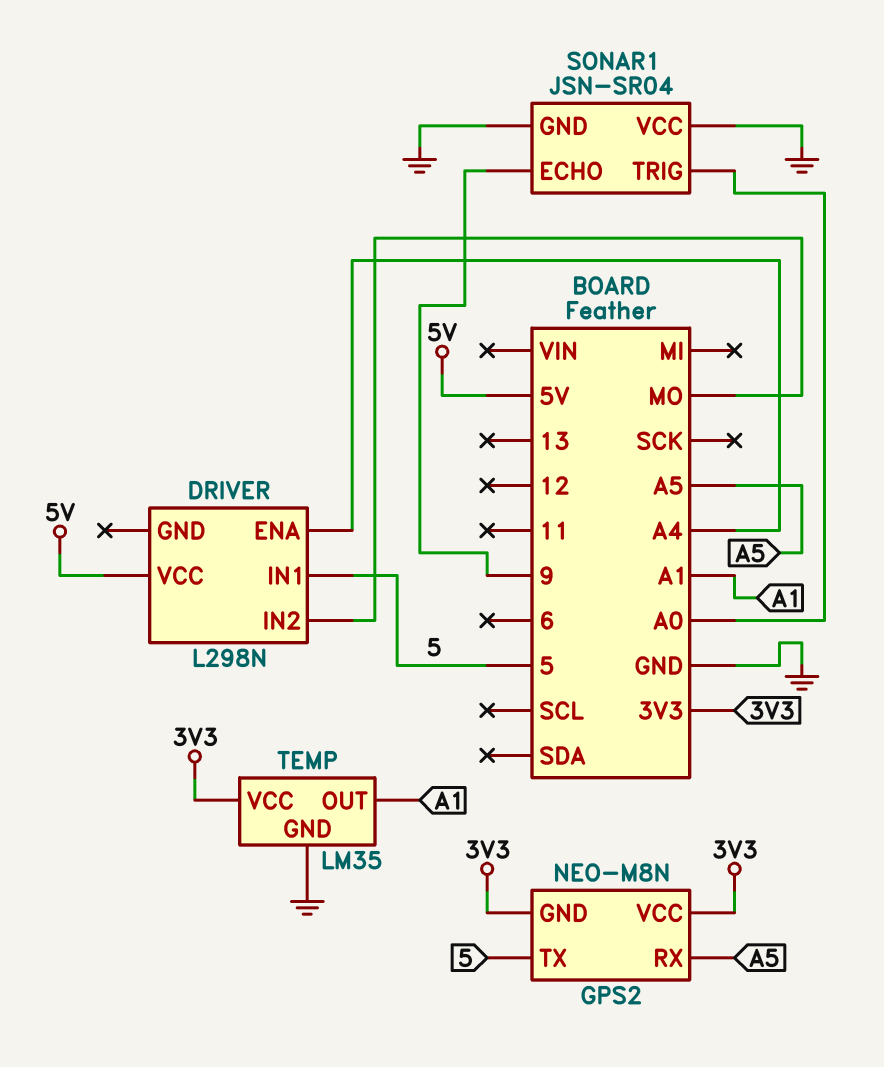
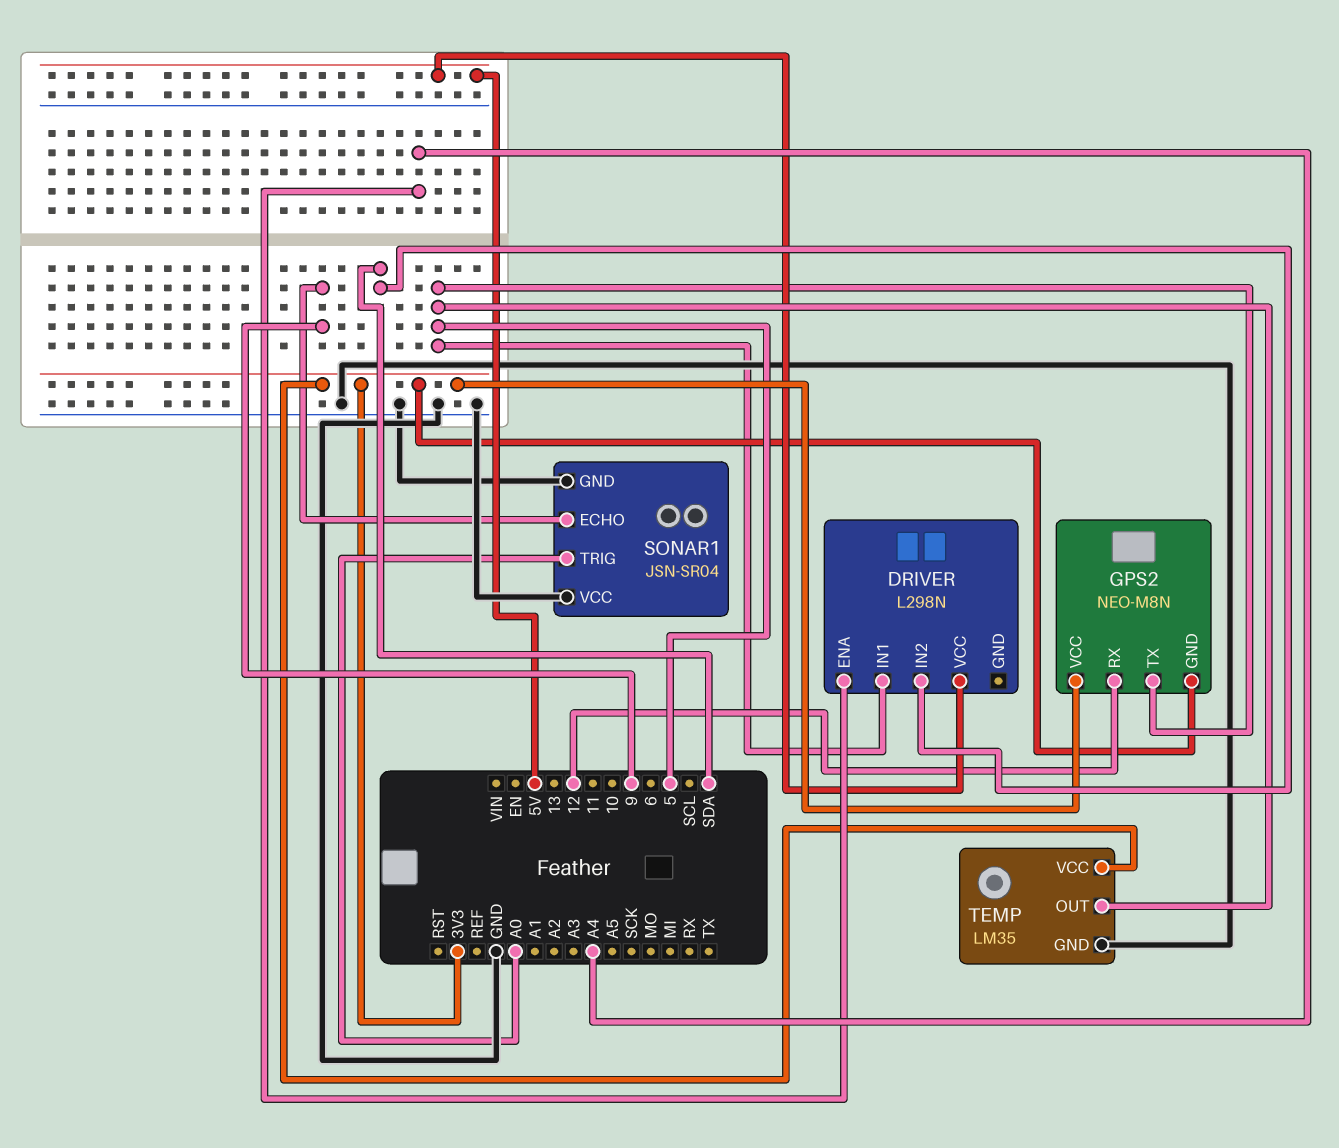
DRIVER pin IN2: MO -> SDA
GPS2 pin RX: A5 -> 12
TEMP pin OUT: A1 -> 5

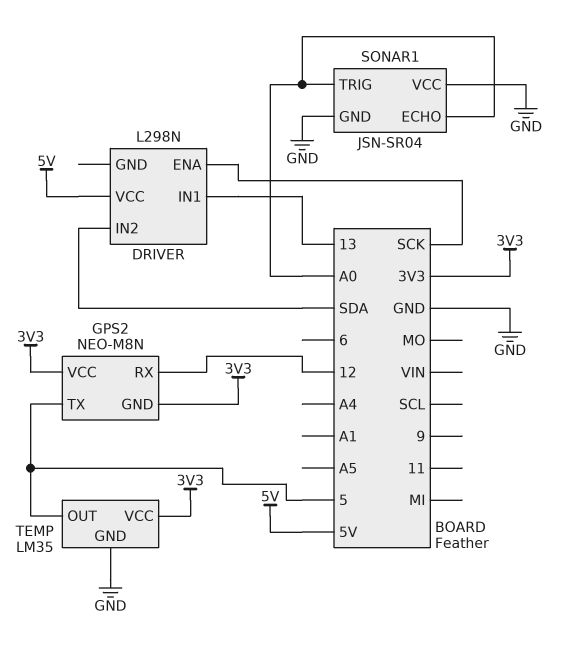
DRIVER pin ENA: A4 -> SCK
DRIVER pin IN1: 5 -> 13
SONAR1 pin ECHO: 9 -> A0

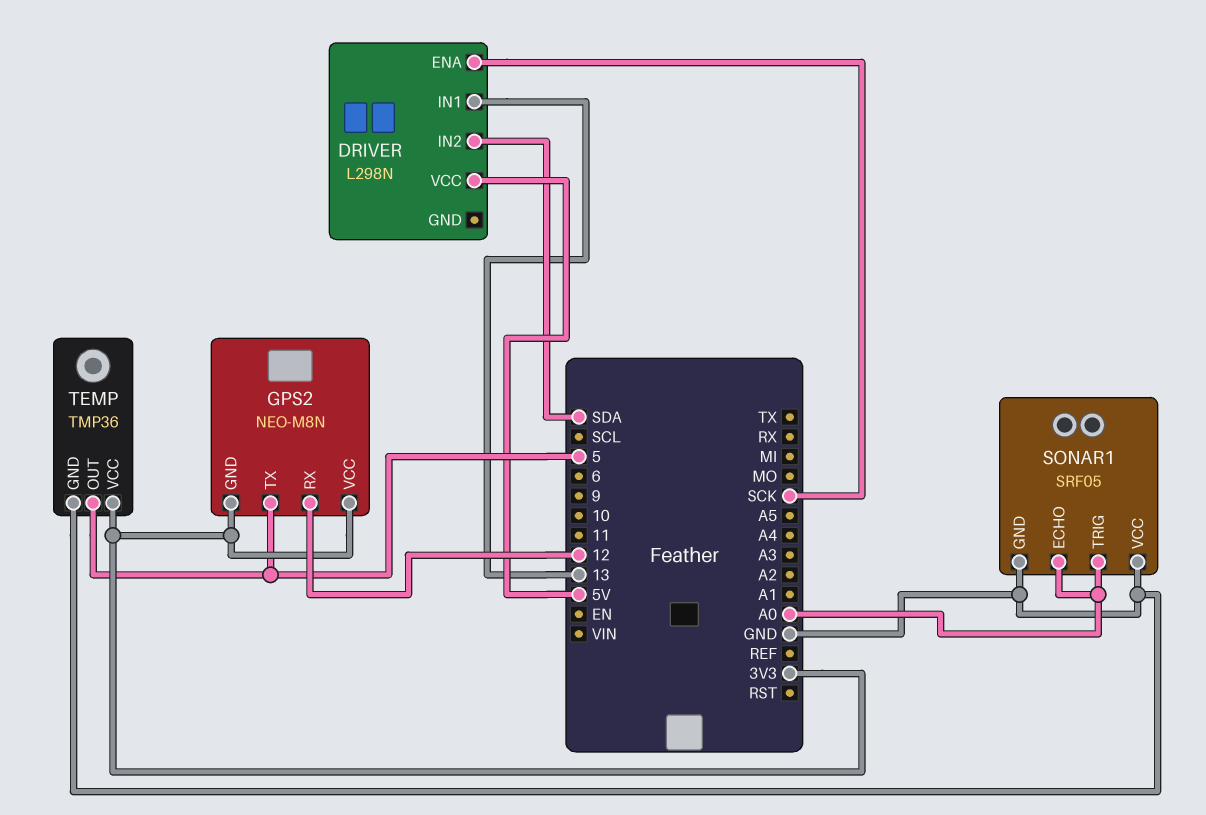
SONAR1: JSN-SR04 -> SRF05
TEMP: LM35 -> TMP36

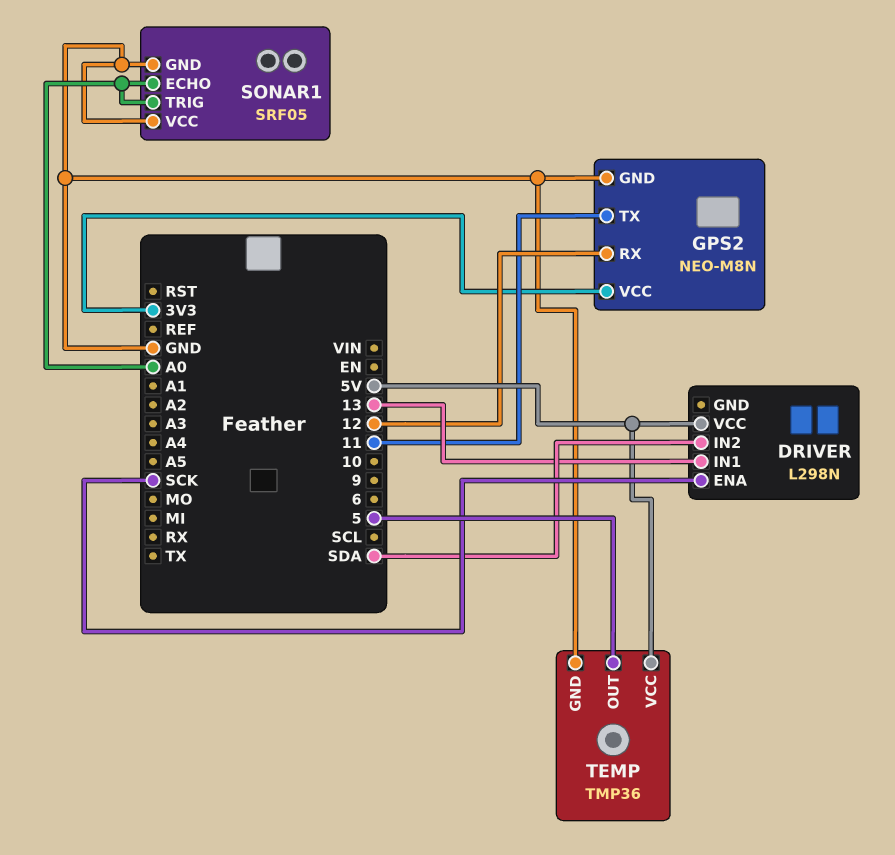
GPS2 pin GND: 3V3 -> GND
GPS2 pin TX: 5 -> 11
TEMP pin VCC: 3V3 -> 5V

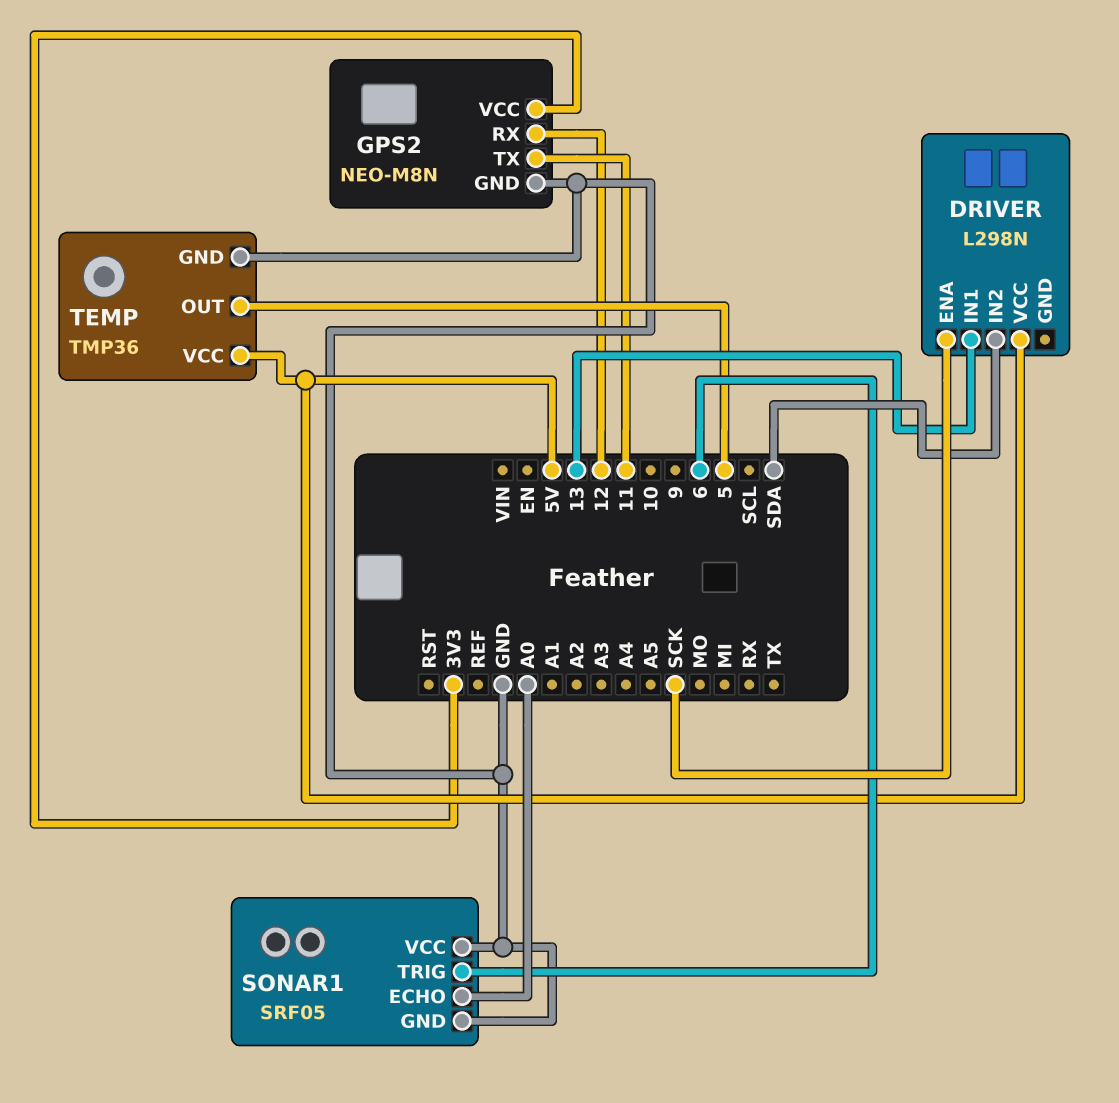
SONAR1 pin TRIG: A0 -> 6

